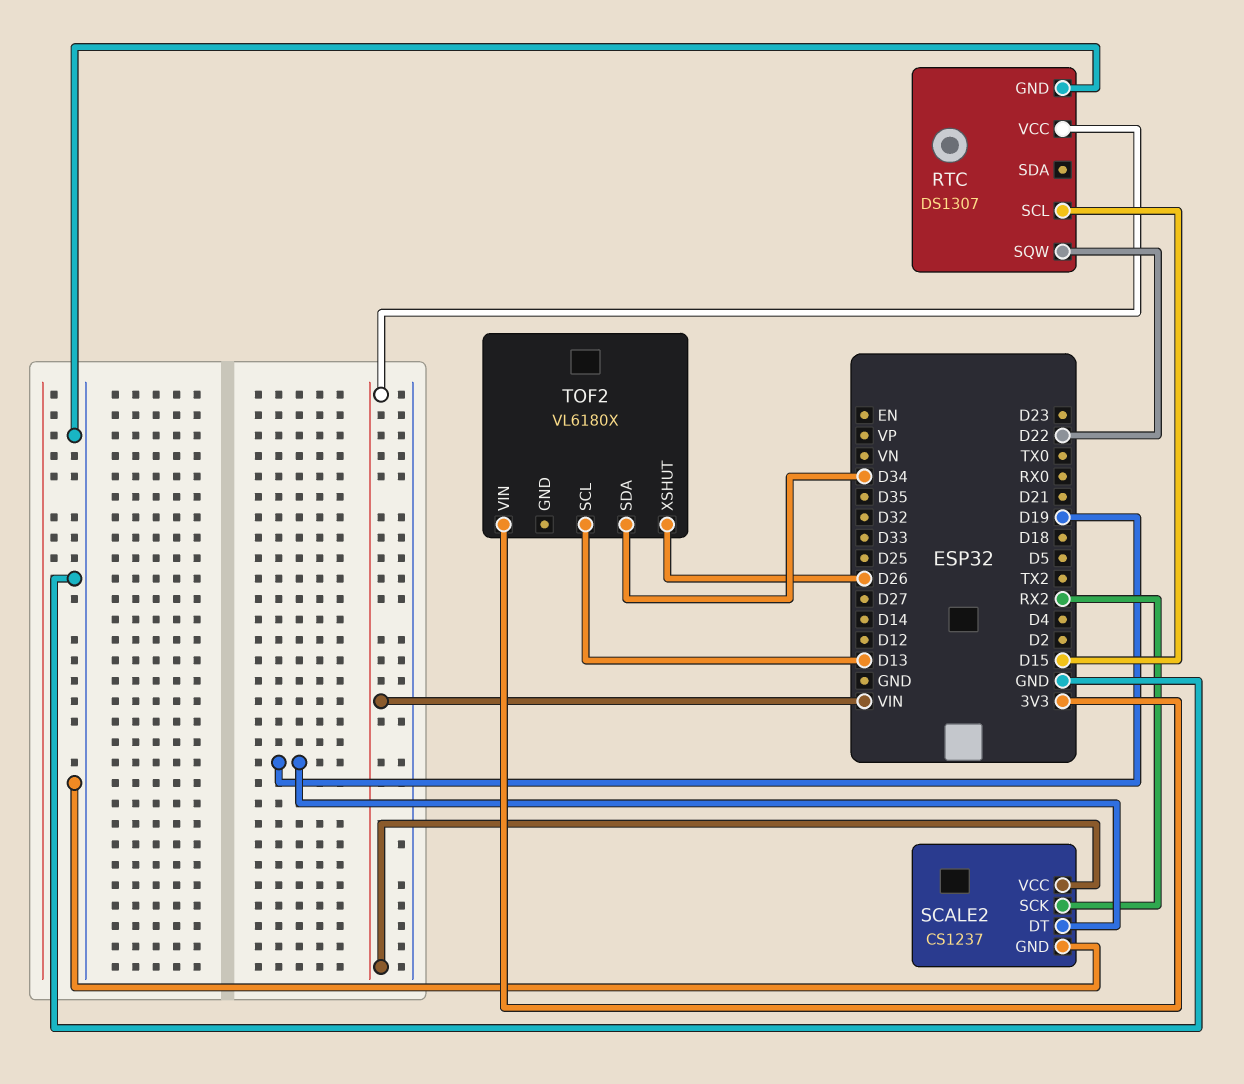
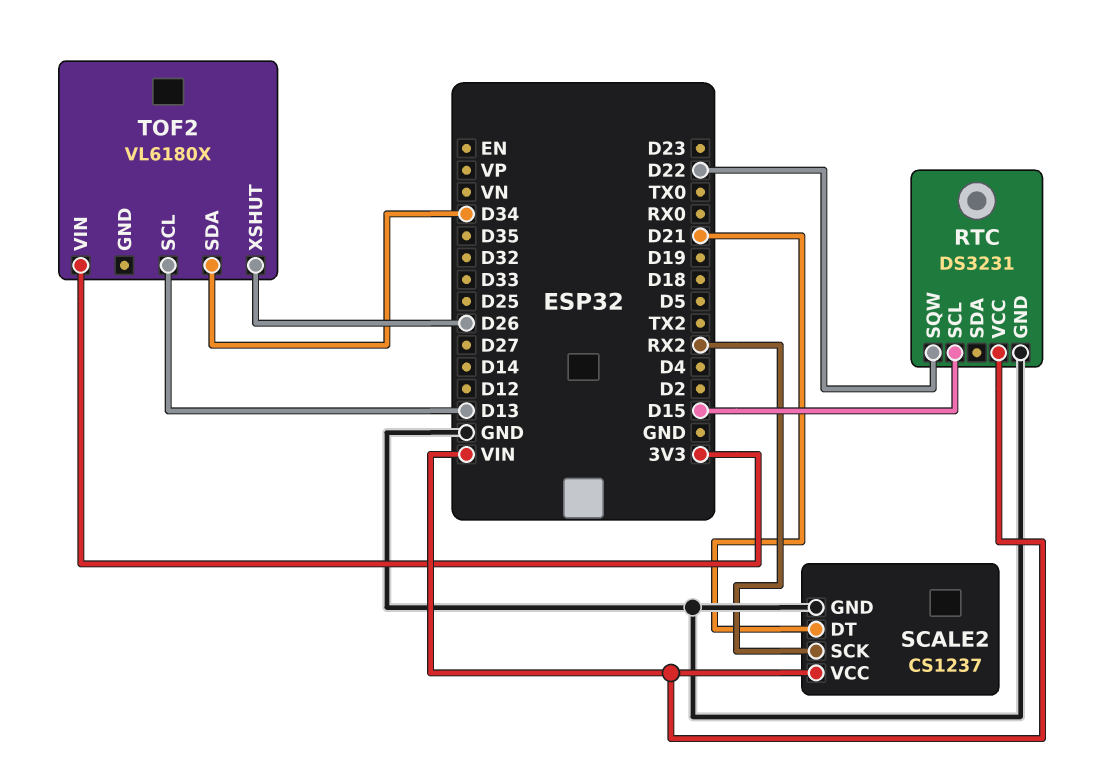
RTC: DS1307 -> DS3231
SCALE2 pin DT: D19 -> D21

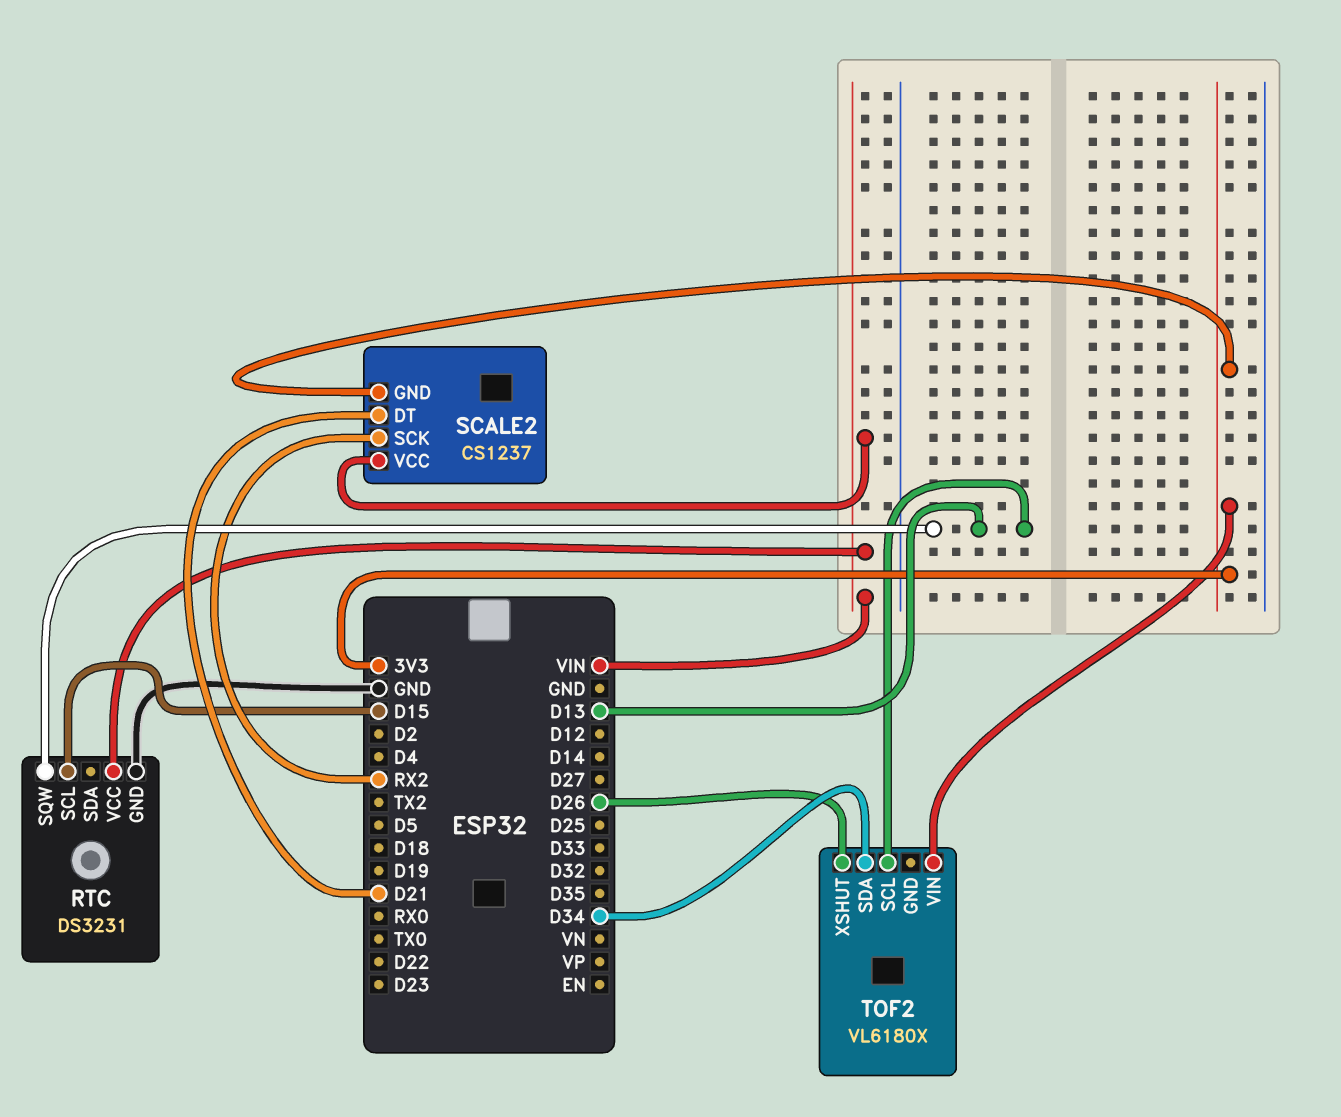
RTC pin SQW: D22 -> D13
SCALE2 pin GND: GND -> 3V3

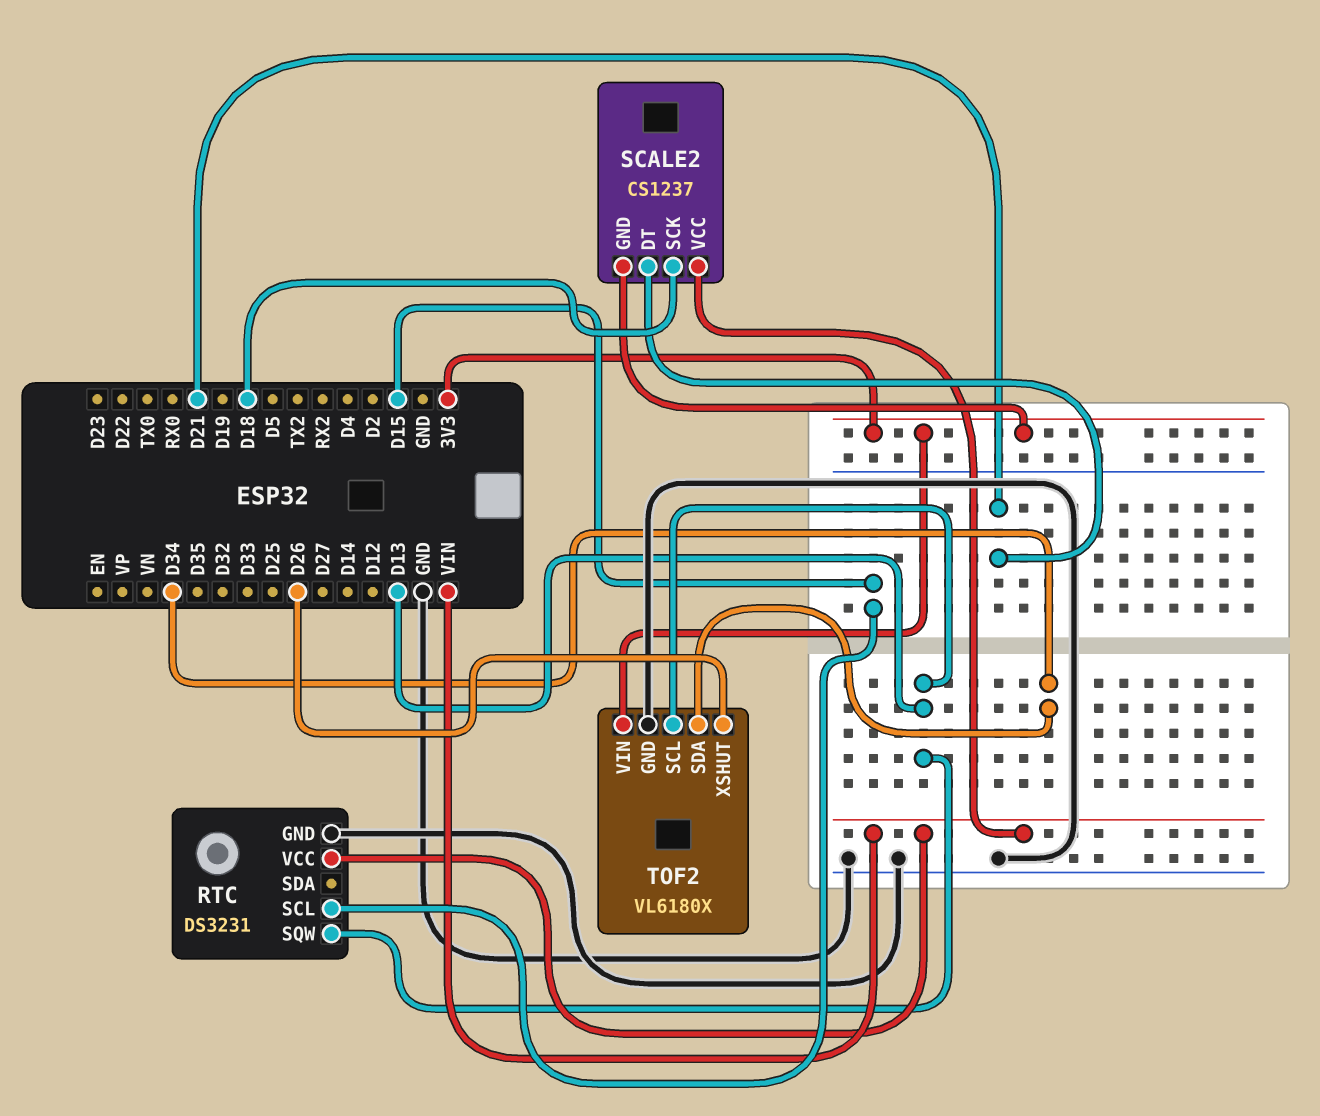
SCALE2 pin SCK: RX2 -> D18
TOF2 pin GND: none -> GND

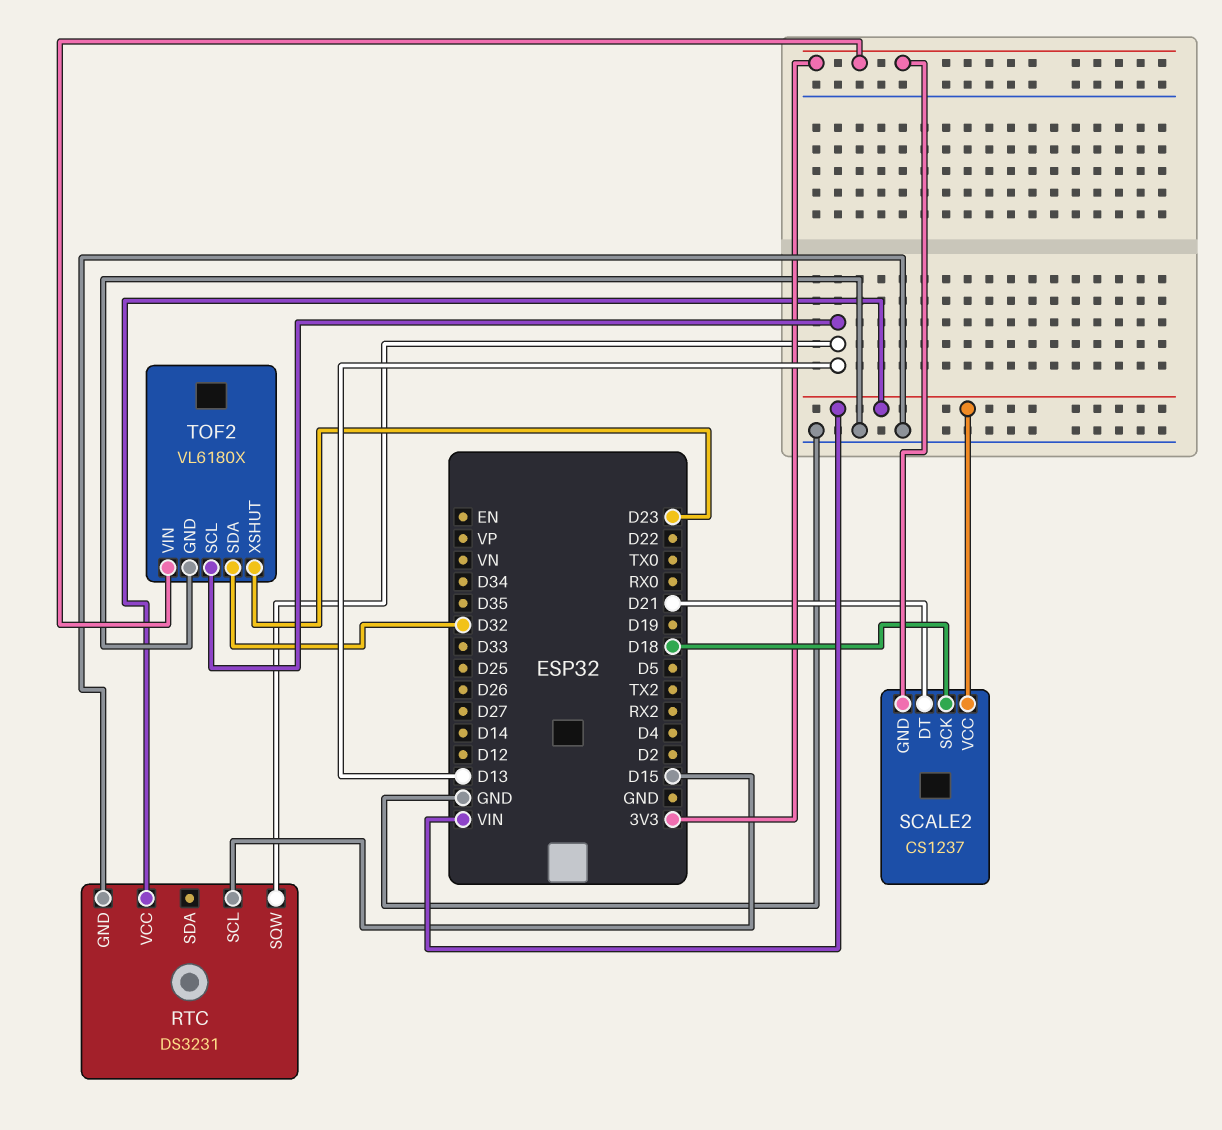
TOF2 pin SDA: D34 -> D32
TOF2 pin XSHUT: D26 -> D23

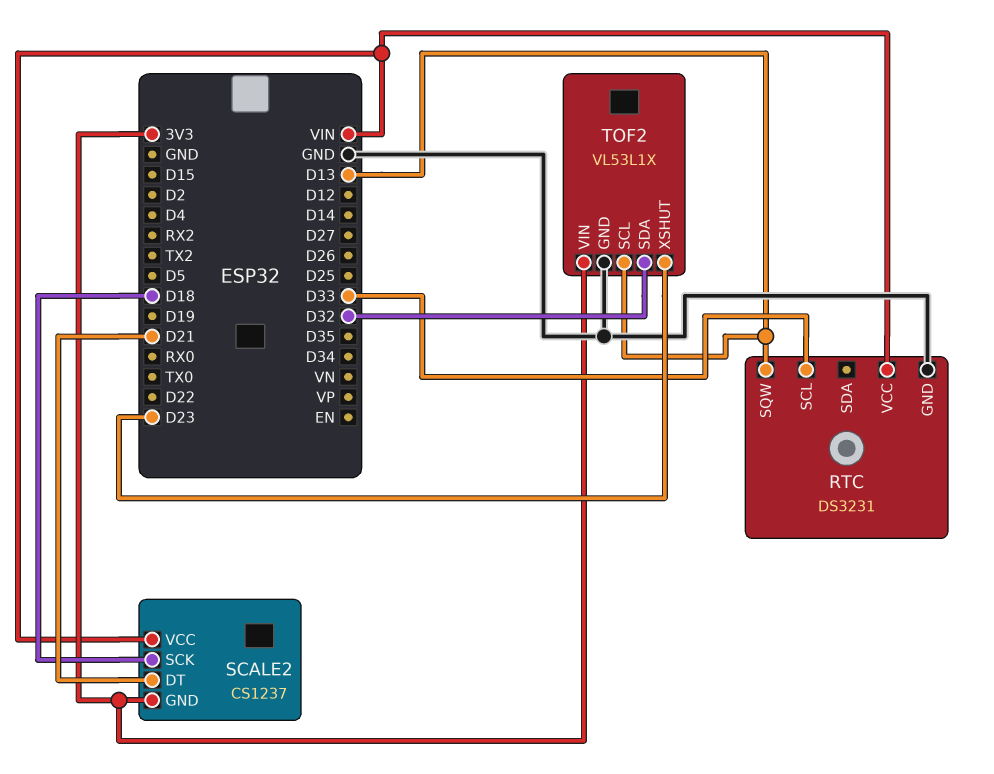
RTC pin SCL: D15 -> D33
TOF2: VL6180X -> VL53L1X

